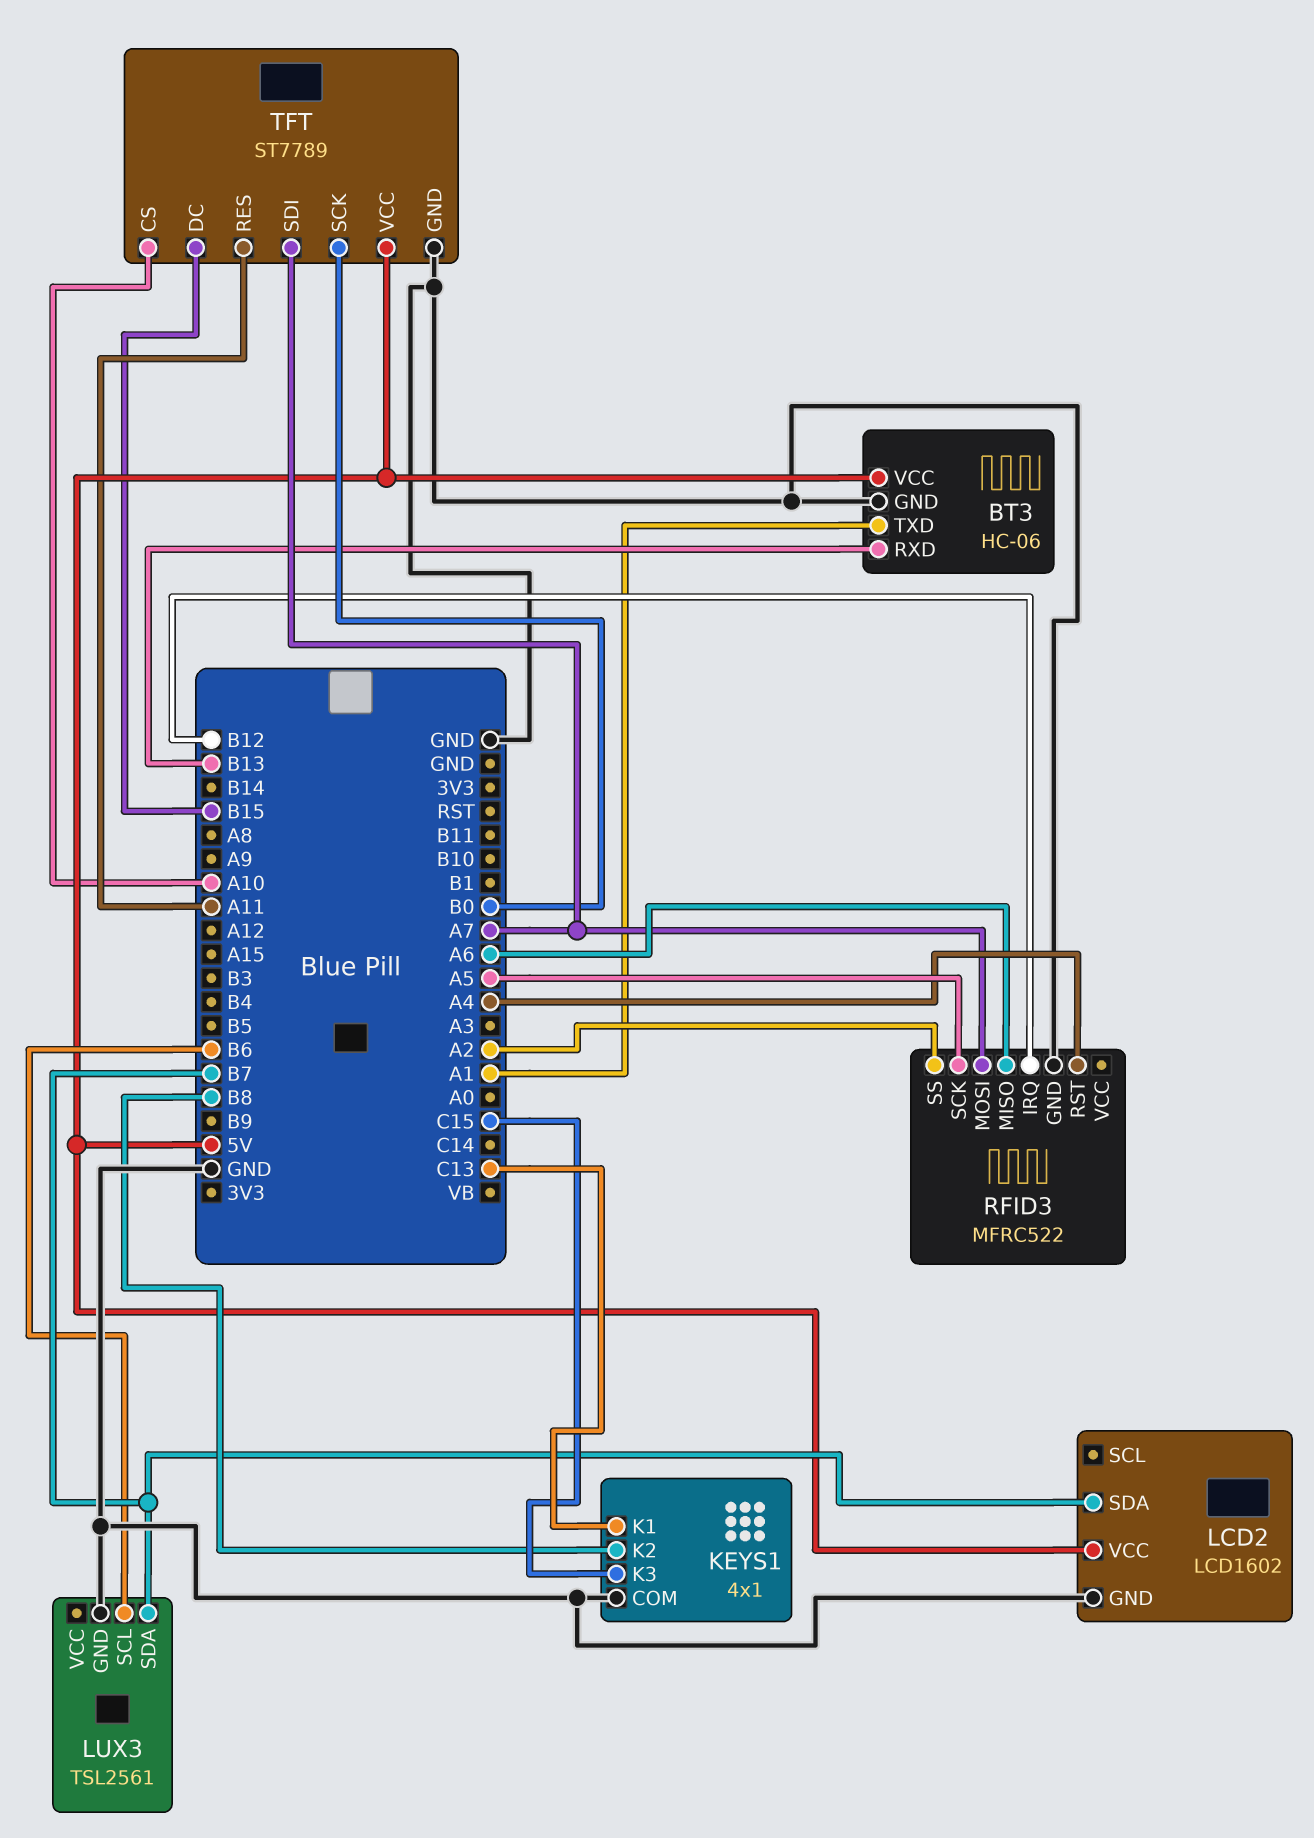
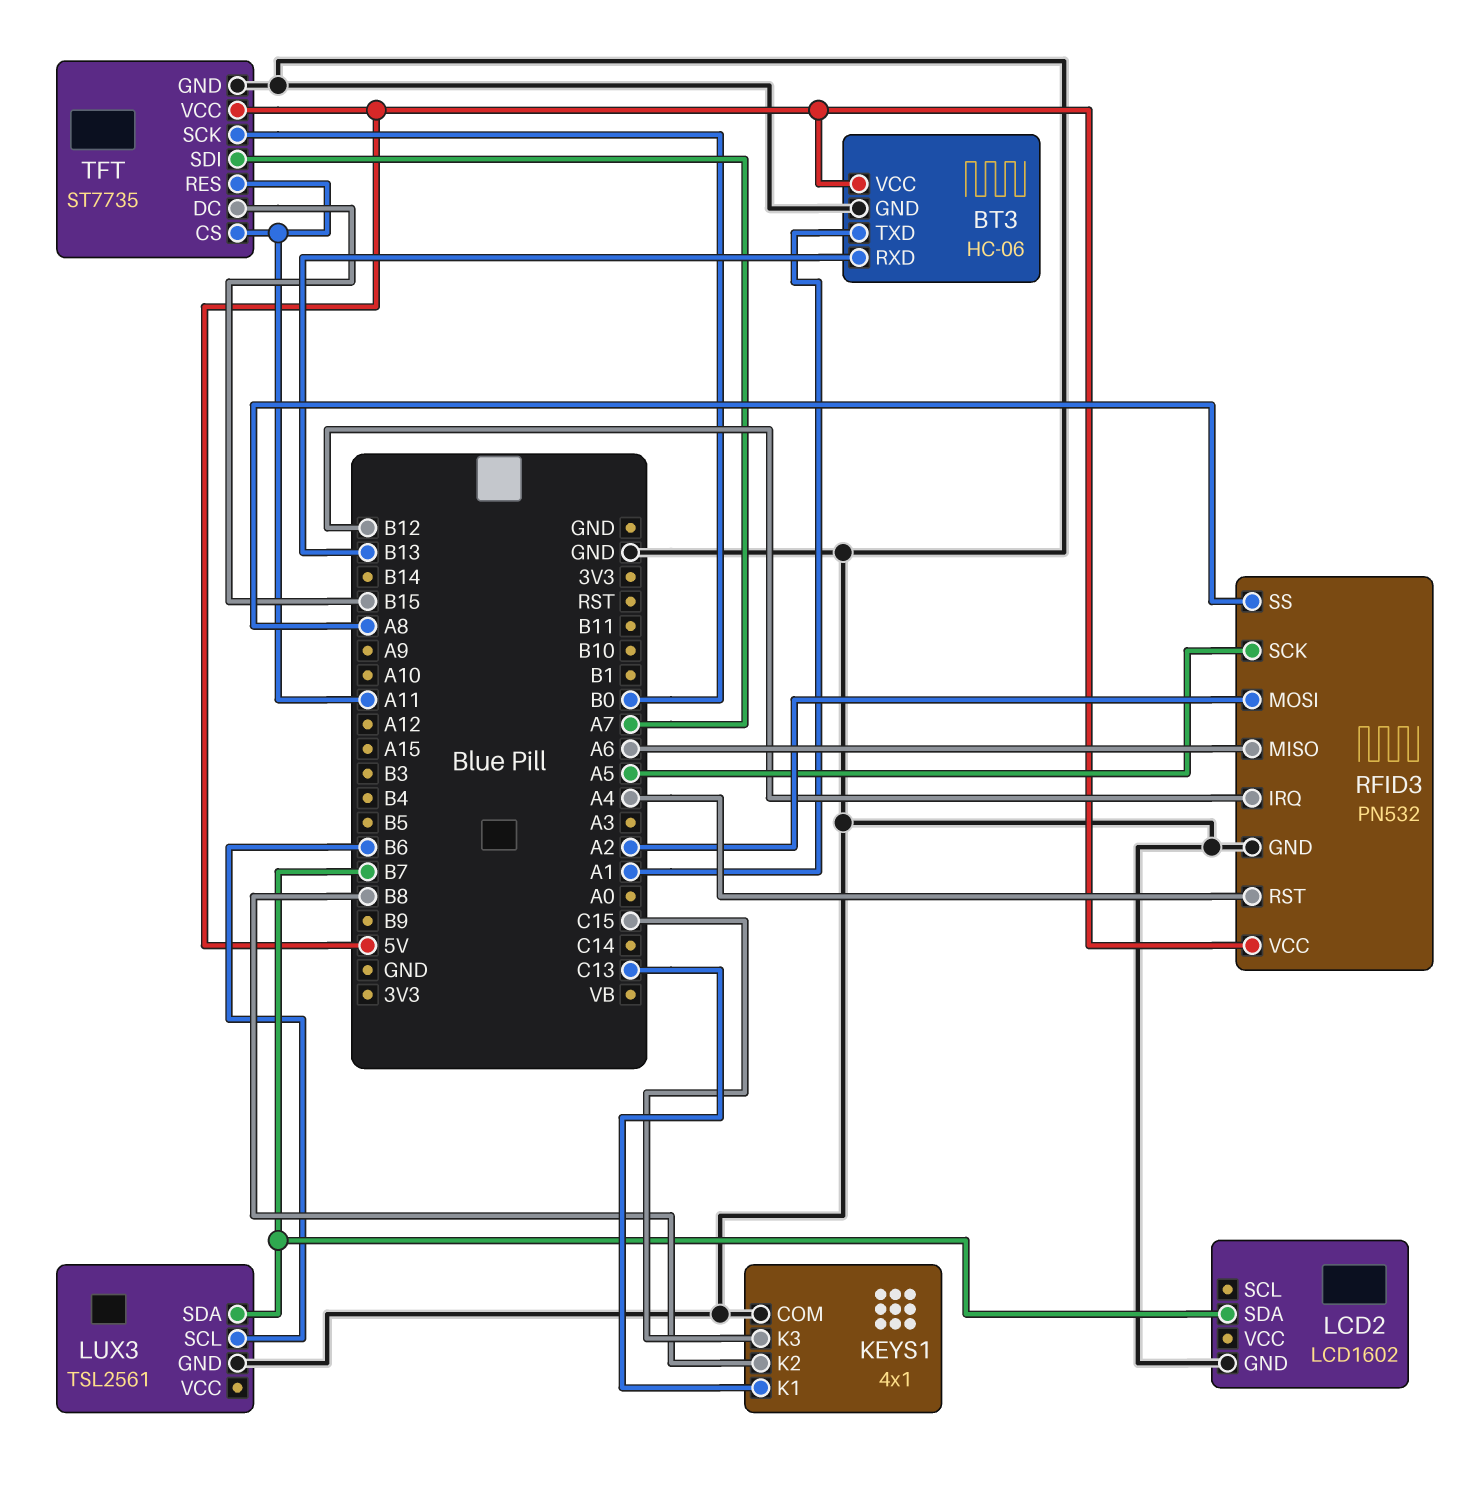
LCD2 pin VCC: 5V -> none
RFID3: MFRC522 -> PN532
RFID3 pin MOSI: A7 -> A2
RFID3 pin SS: A2 -> A8
RFID3 pin VCC: none -> 5V
TFT: ST7789 -> ST7735
TFT pin CS: A10 -> A11

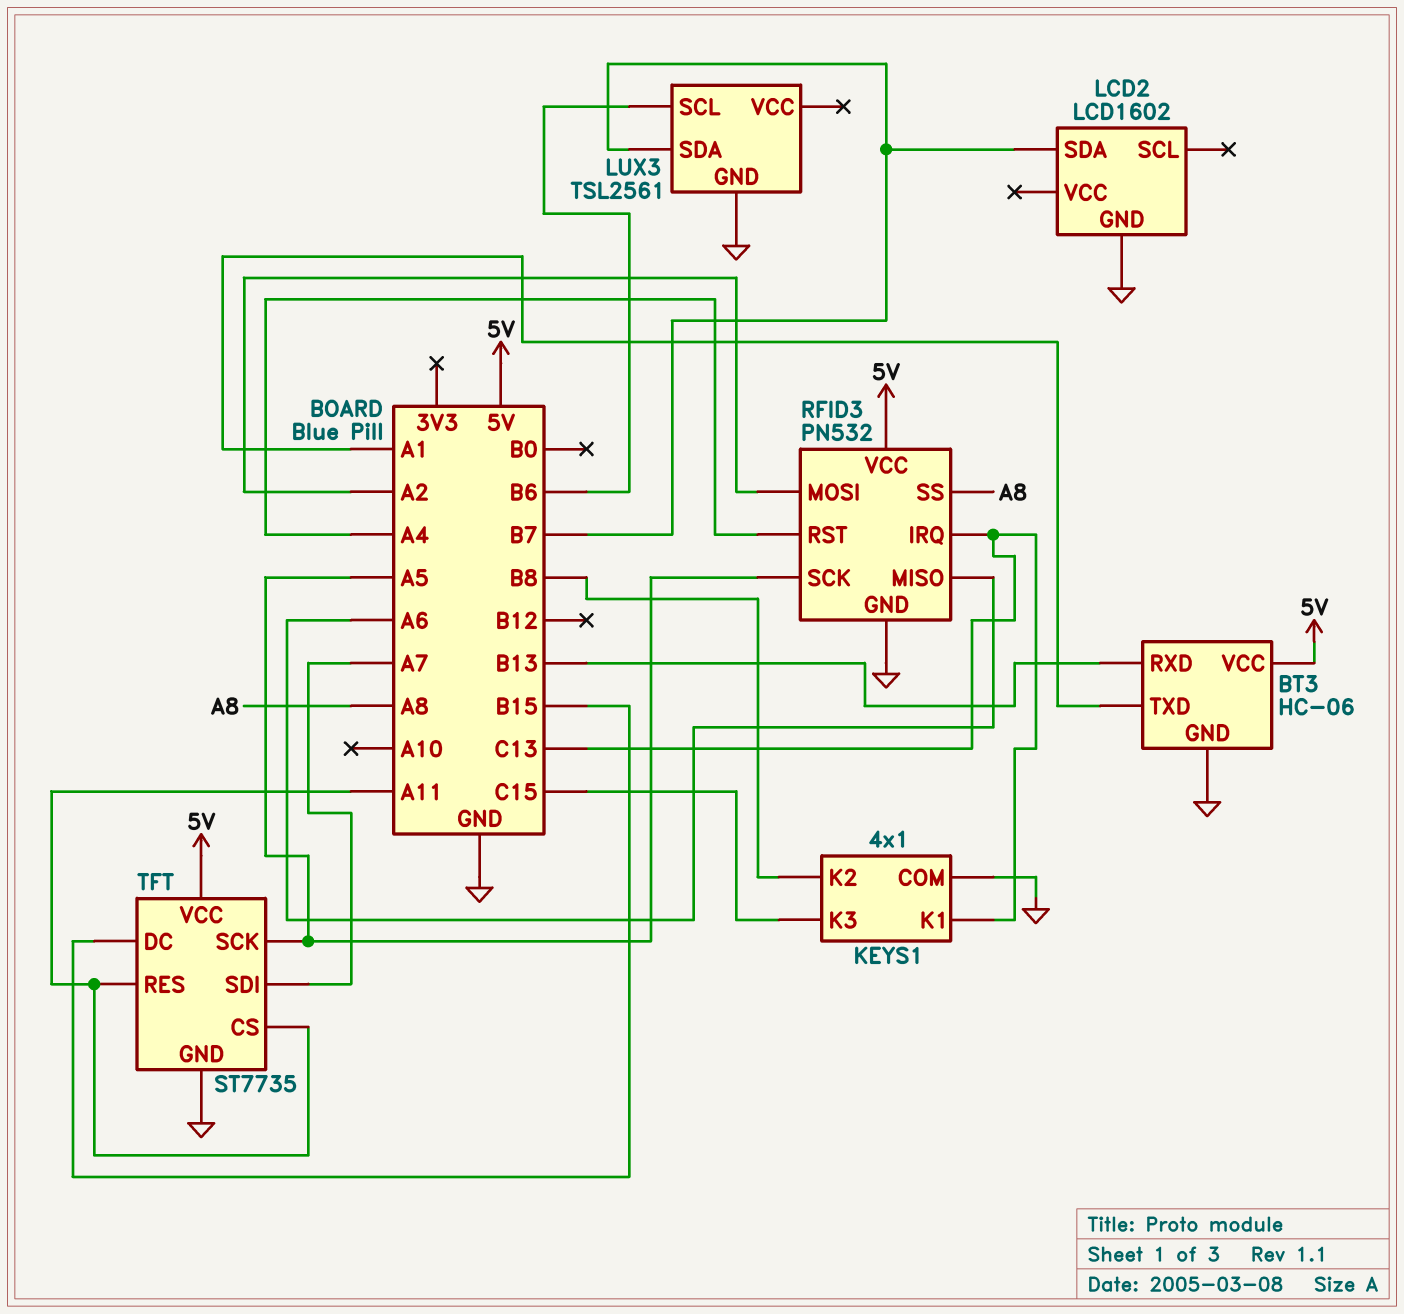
RFID3 pin IRQ: B12 -> C13
TFT pin SCK: B0 -> A5

